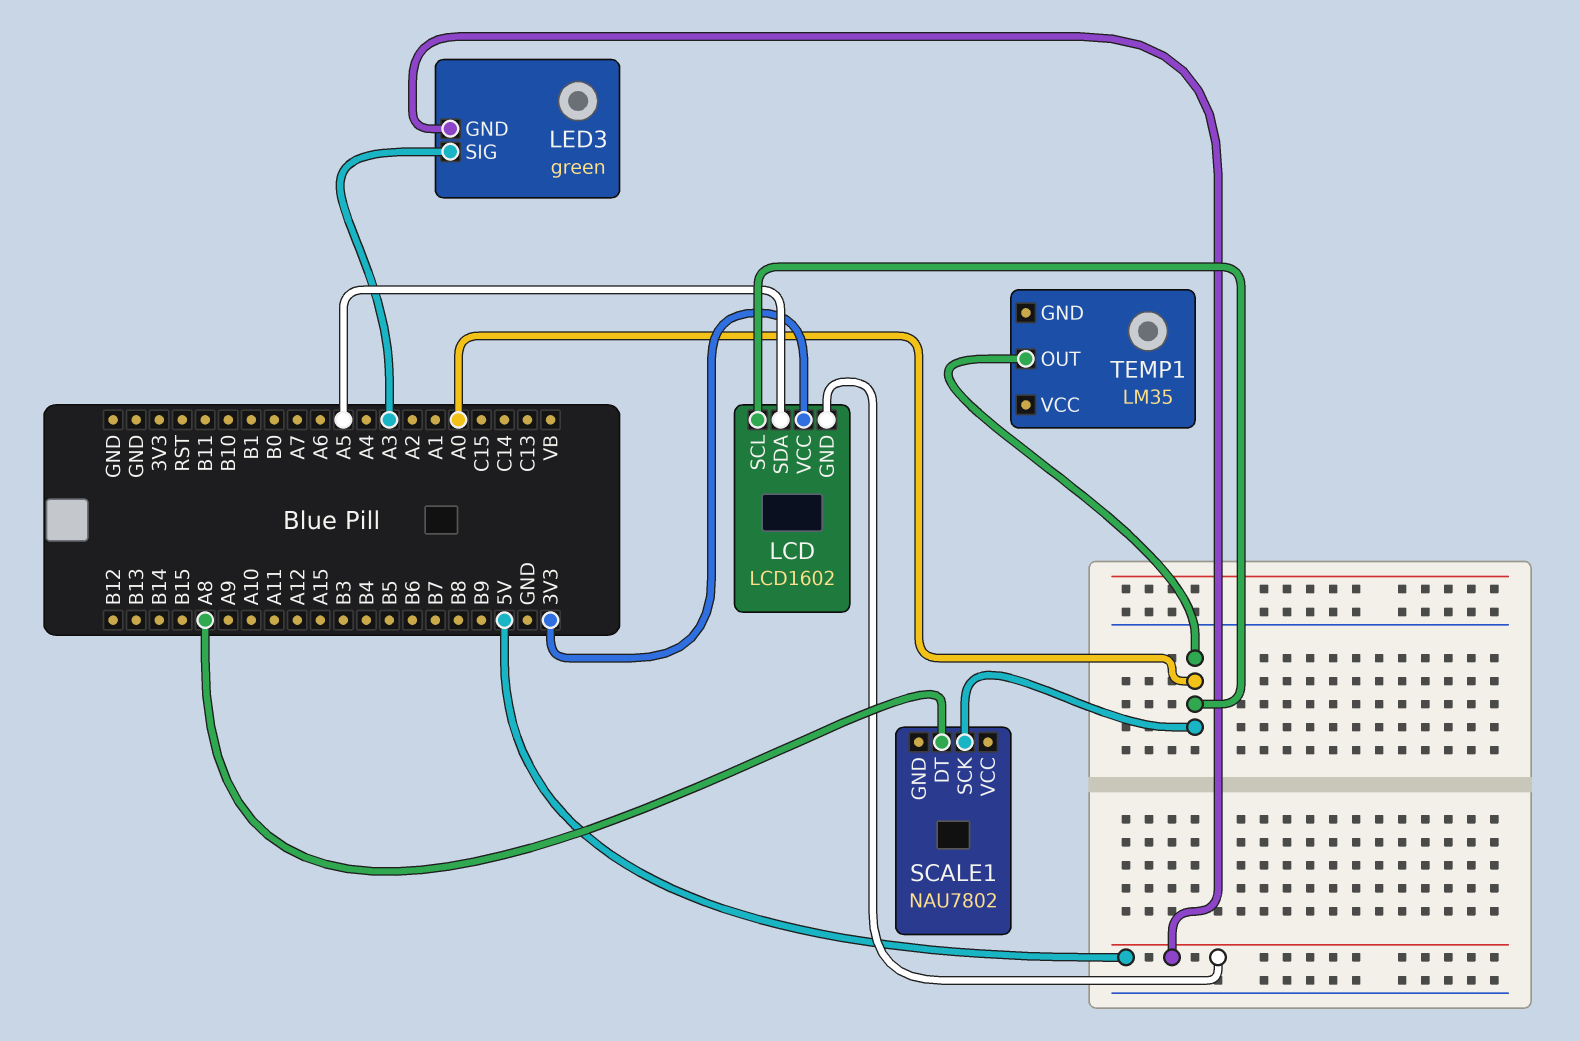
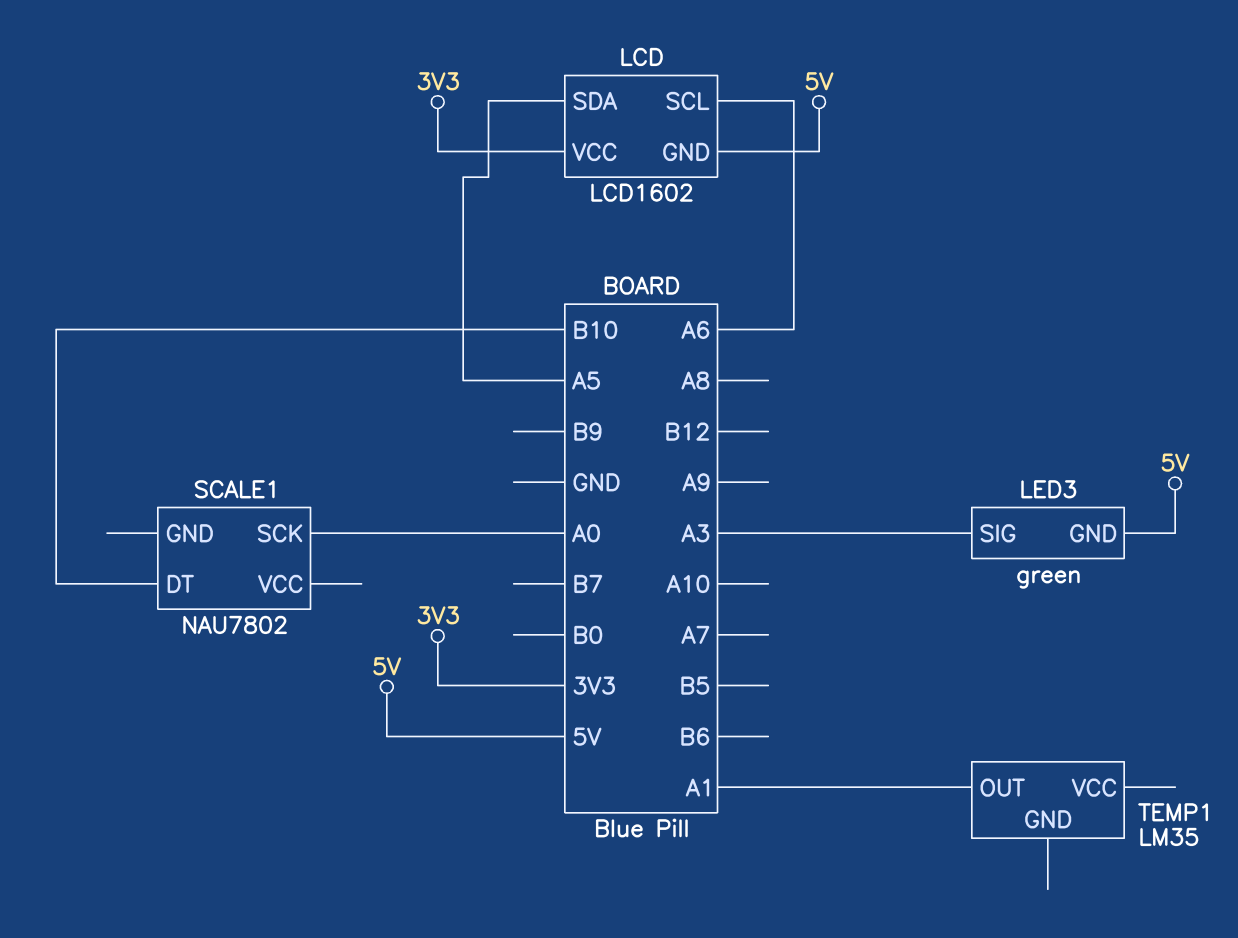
LCD pin SCL: A0 -> A6
SCALE1 pin DT: A8 -> B10
TEMP1 pin OUT: A0 -> A1

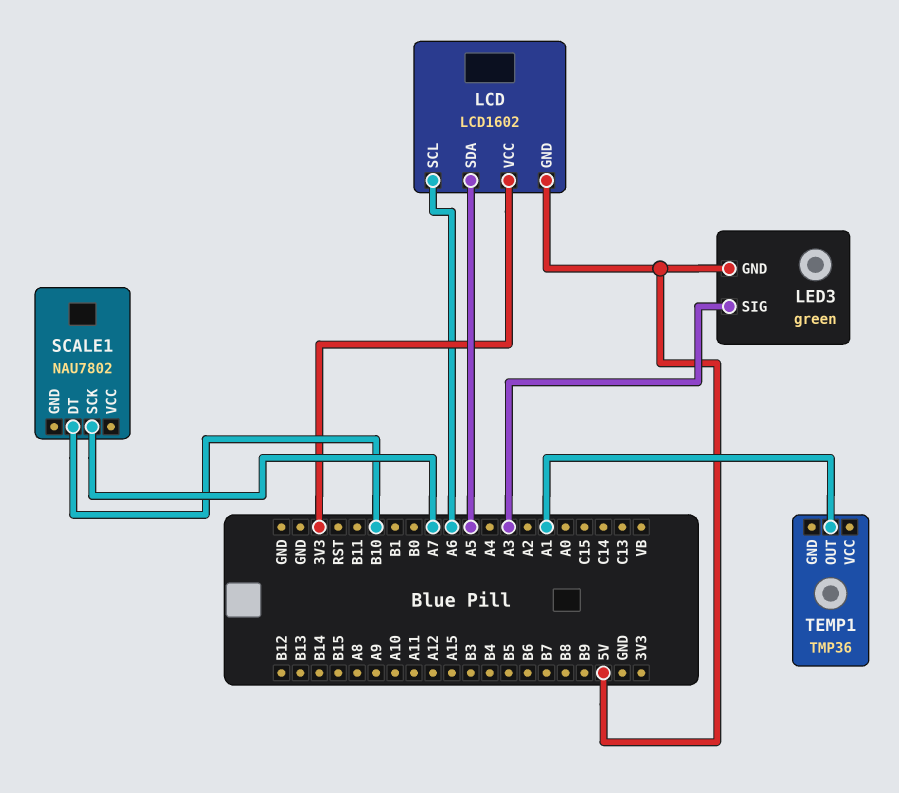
SCALE1 pin SCK: A0 -> A7
TEMP1: LM35 -> TMP36

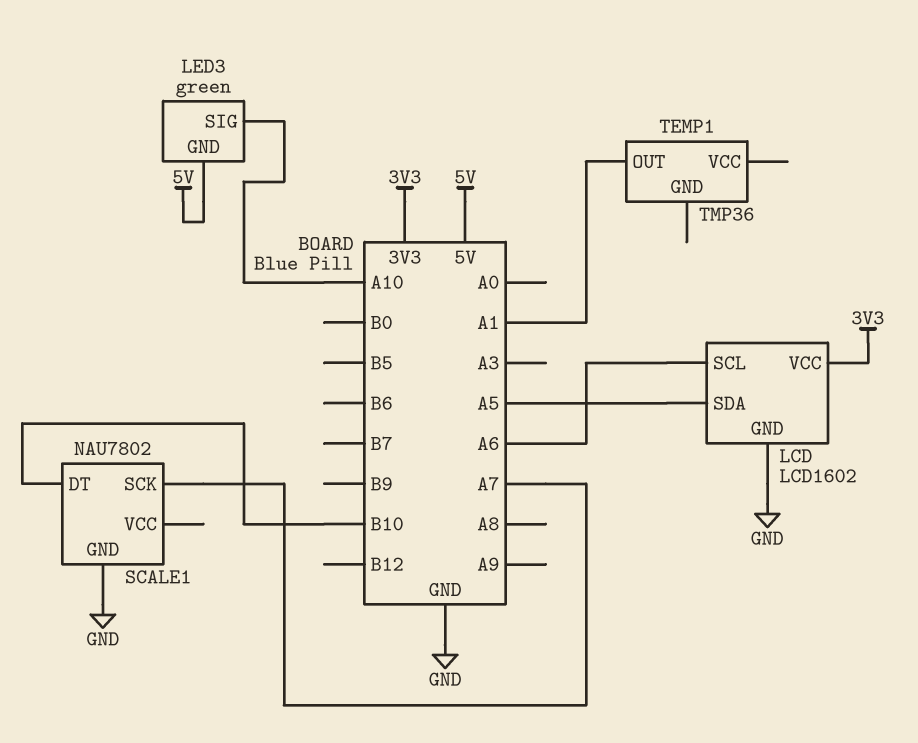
LCD pin GND: 5V -> GND
LED3 pin SIG: A3 -> A10
SCALE1 pin GND: none -> GND

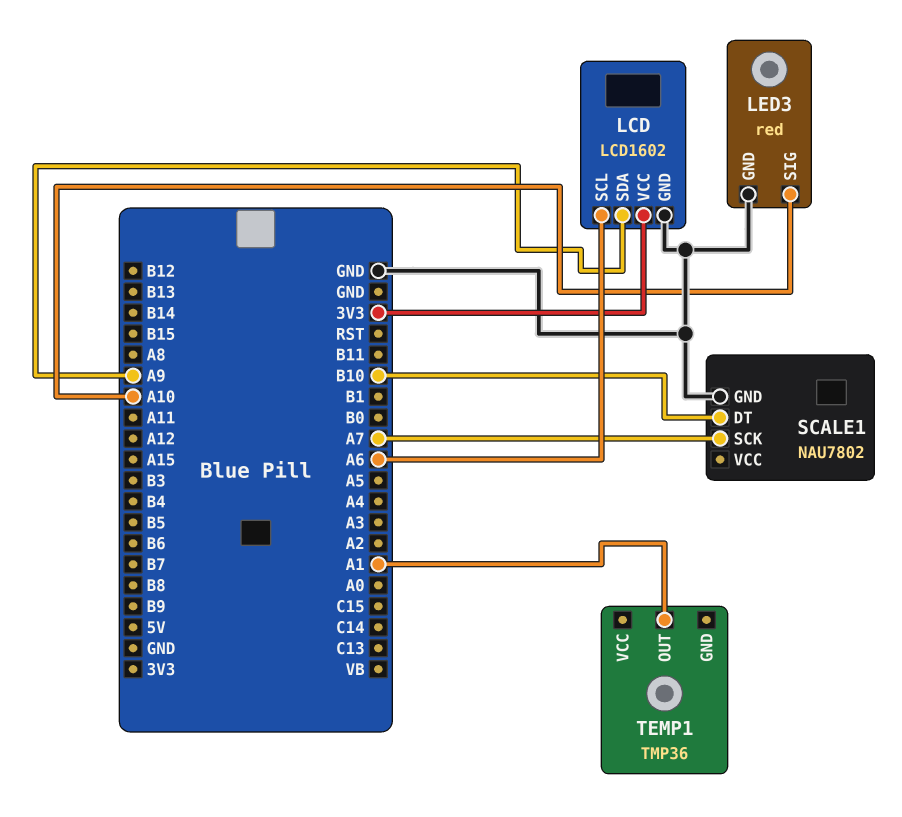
LCD pin SDA: A5 -> A9
LED3: green -> red
LED3 pin GND: 5V -> GND

